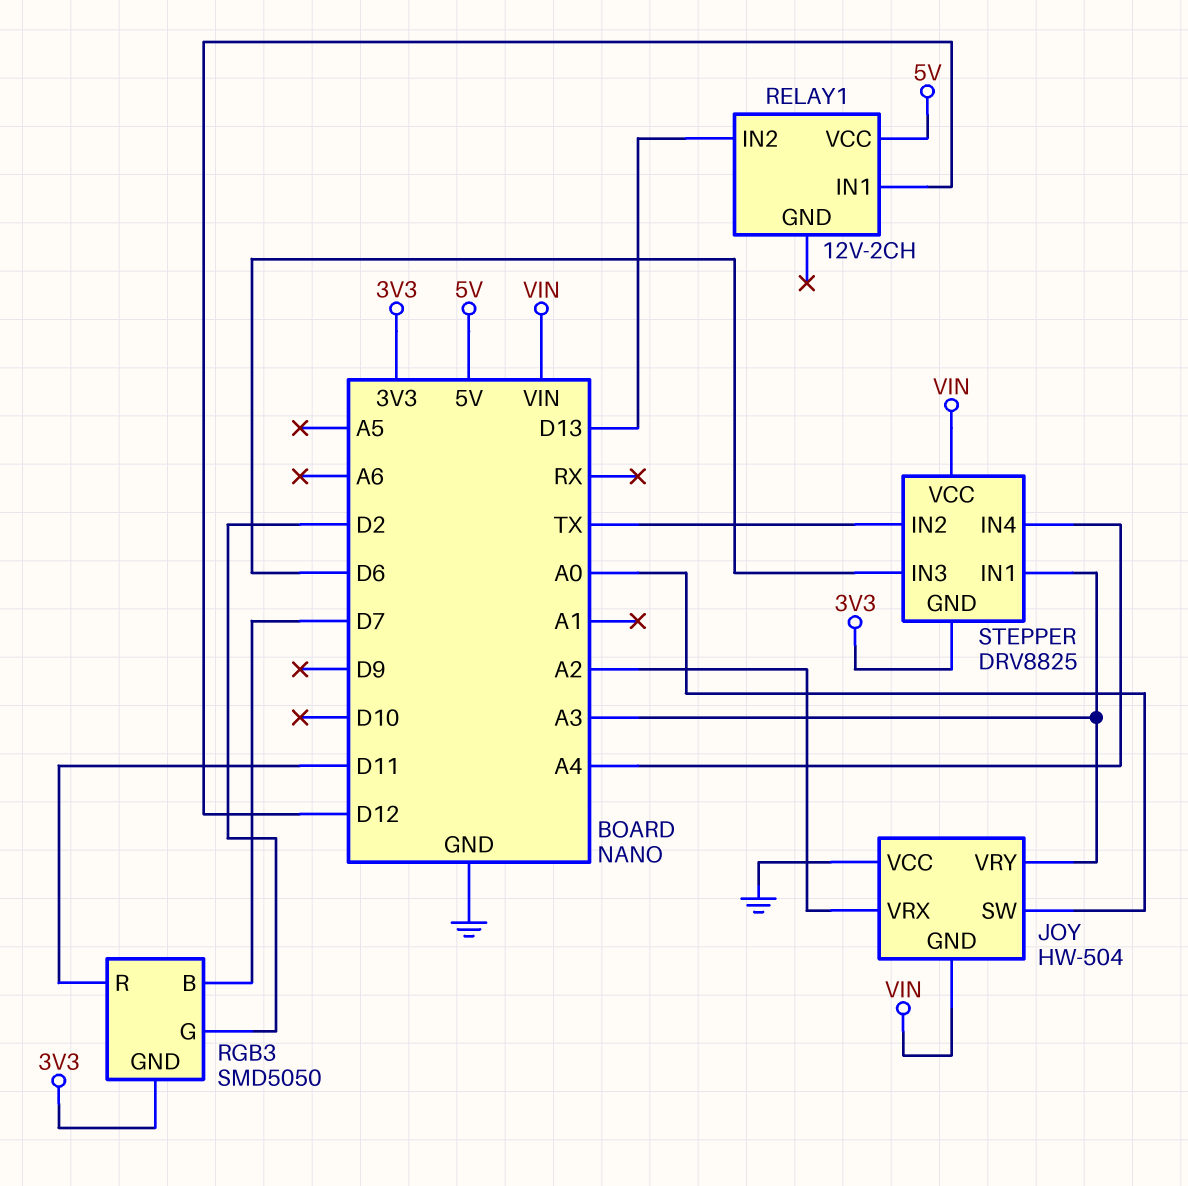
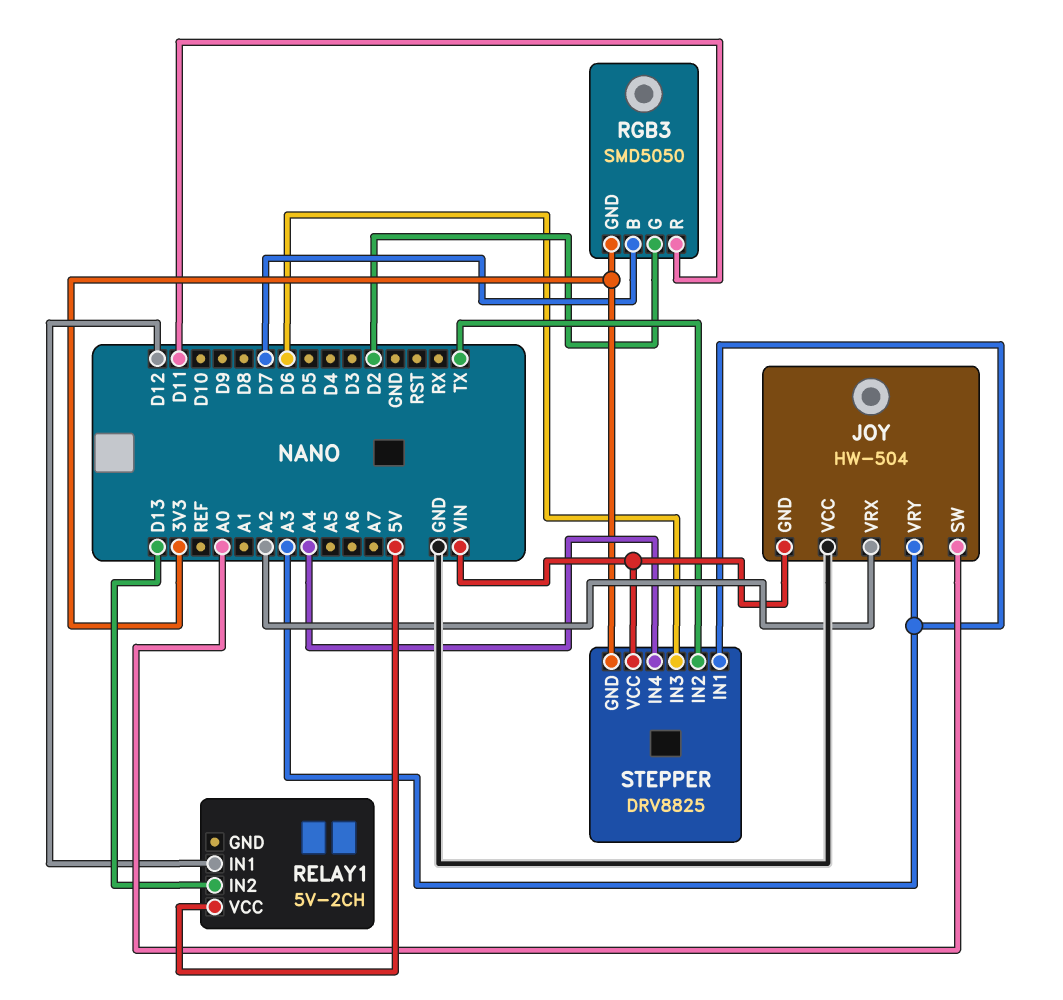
RELAY1: 12V-2CH -> 5V-2CH

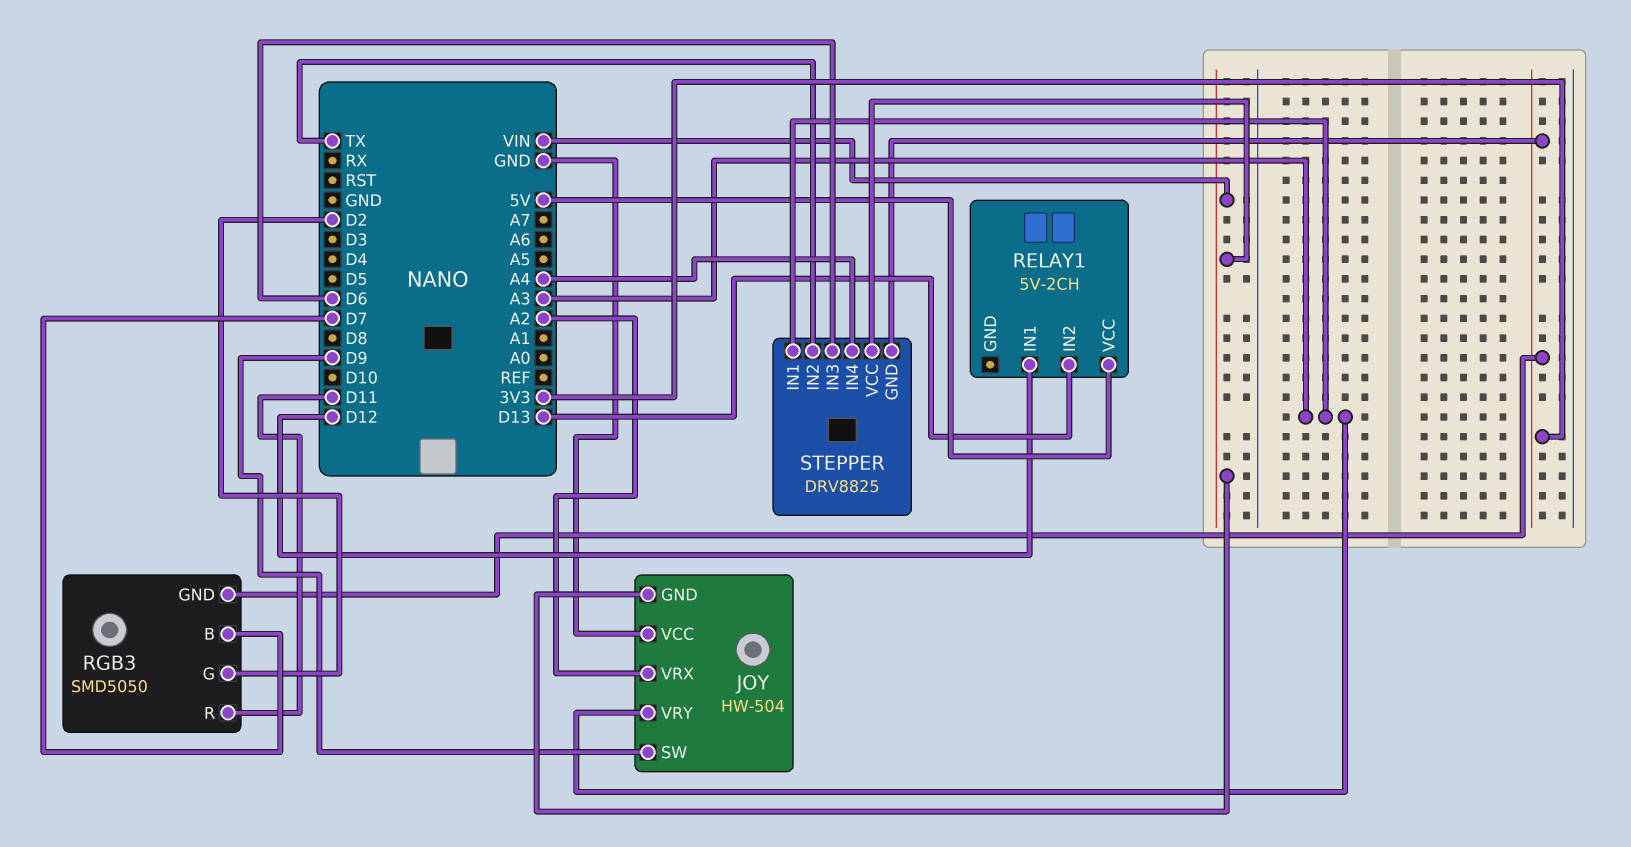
JOY pin SW: A0 -> D9

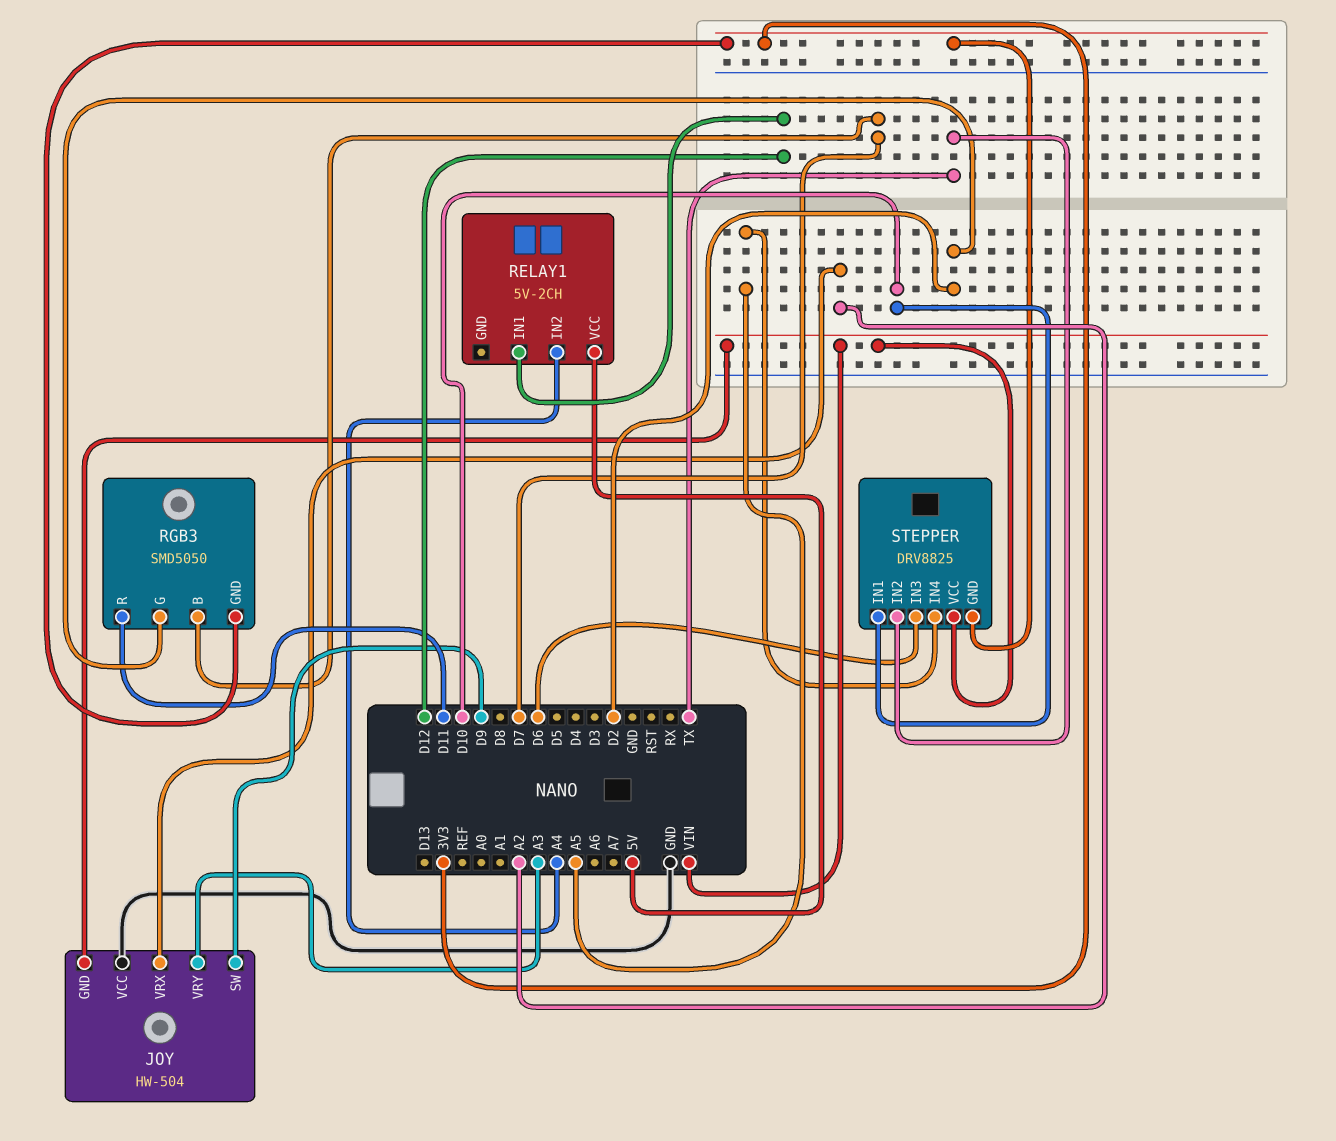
RELAY1 pin IN2: D13 -> A4
STEPPER pin IN1: A3 -> D10
STEPPER pin IN4: A4 -> A5

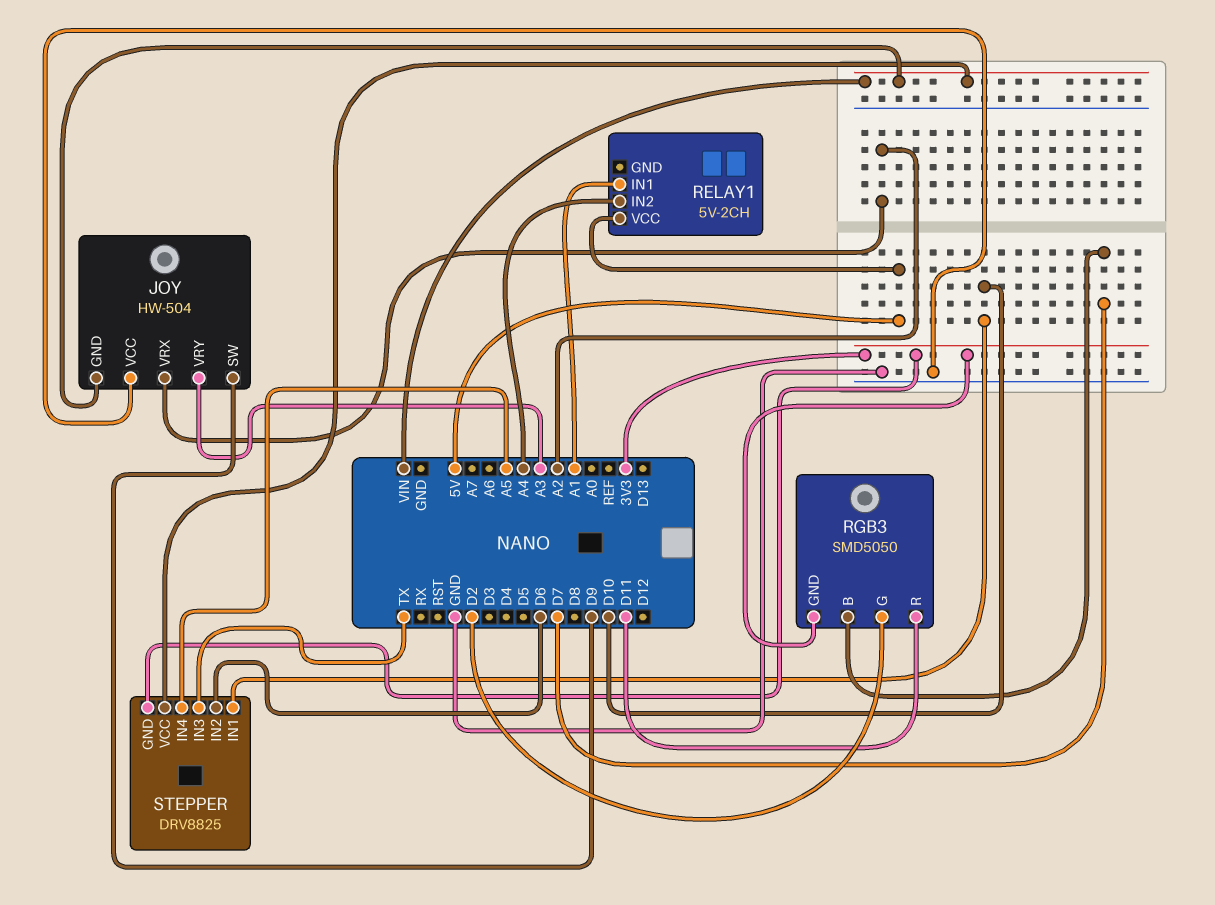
RELAY1 pin IN1: D12 -> A1
STEPPER pin IN2: TX -> D6
STEPPER pin IN3: D6 -> TX

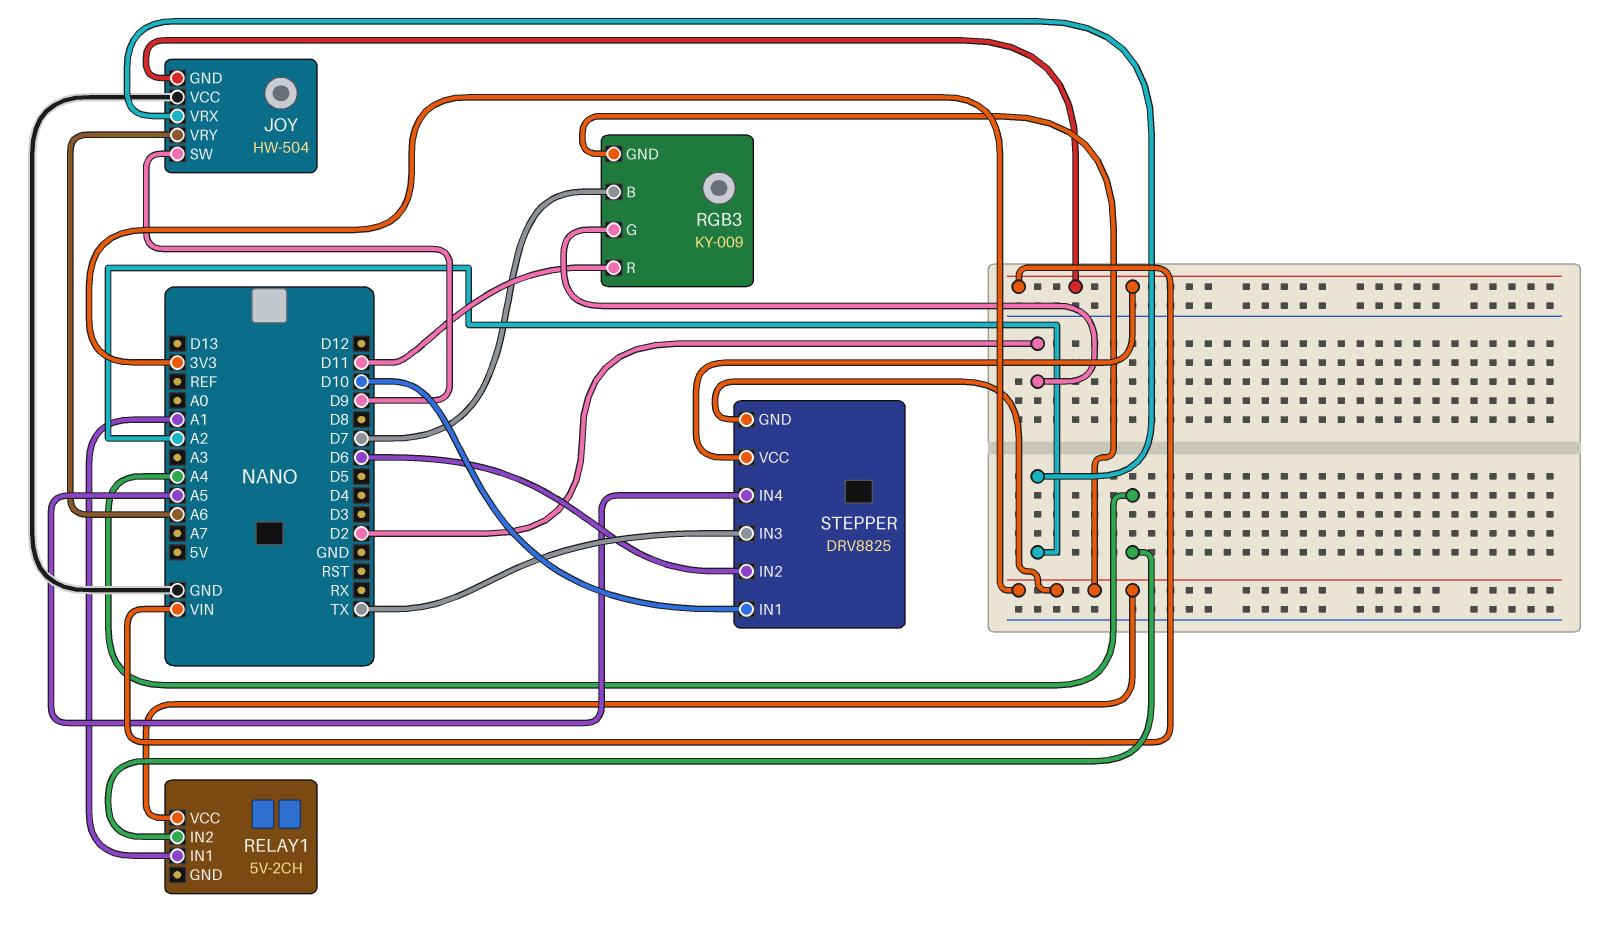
JOY pin VRY: A3 -> A6
RELAY1 pin VCC: 5V -> 3V3
RGB3: SMD5050 -> KY-009

